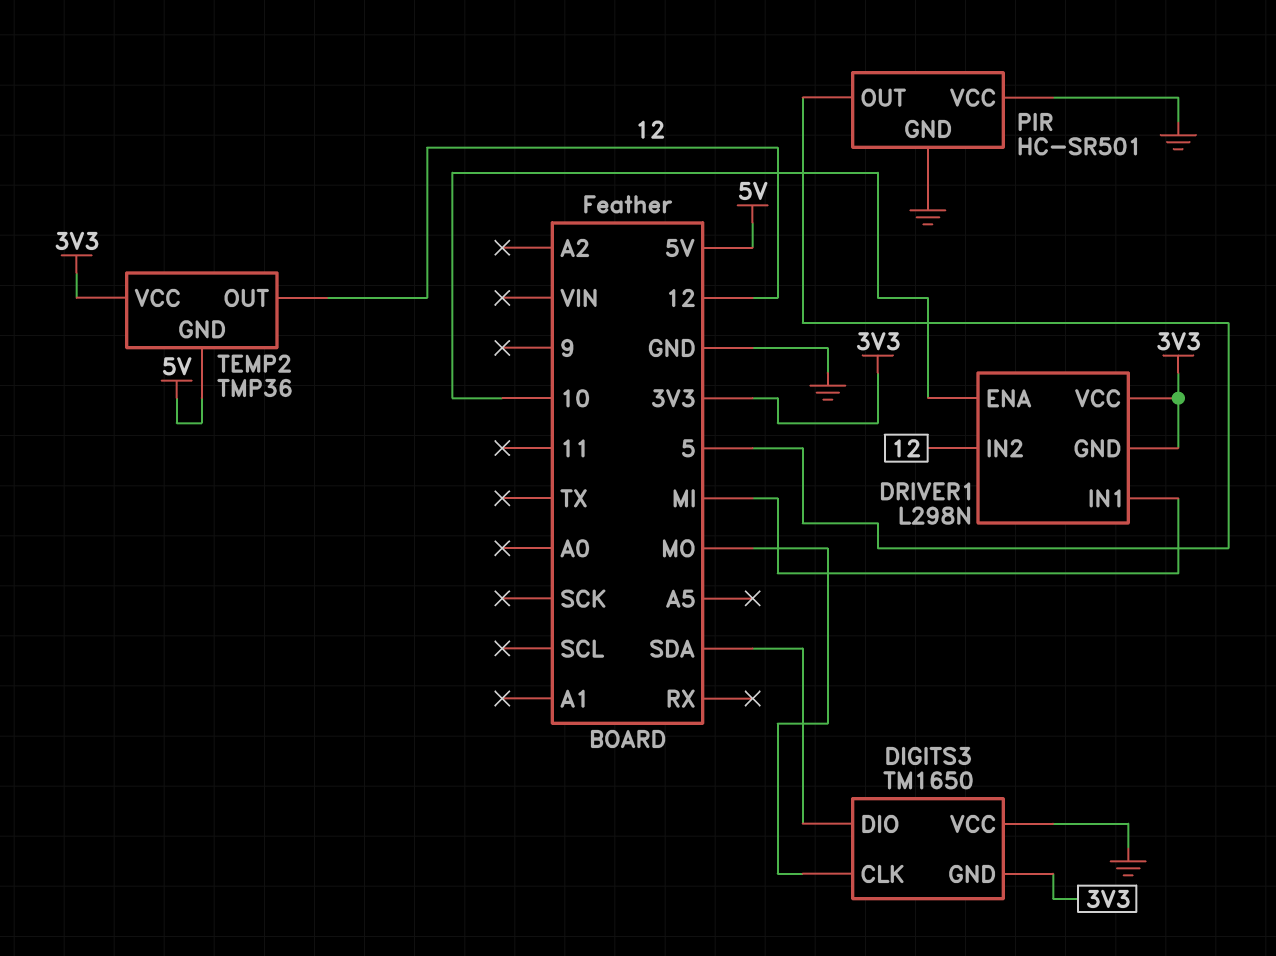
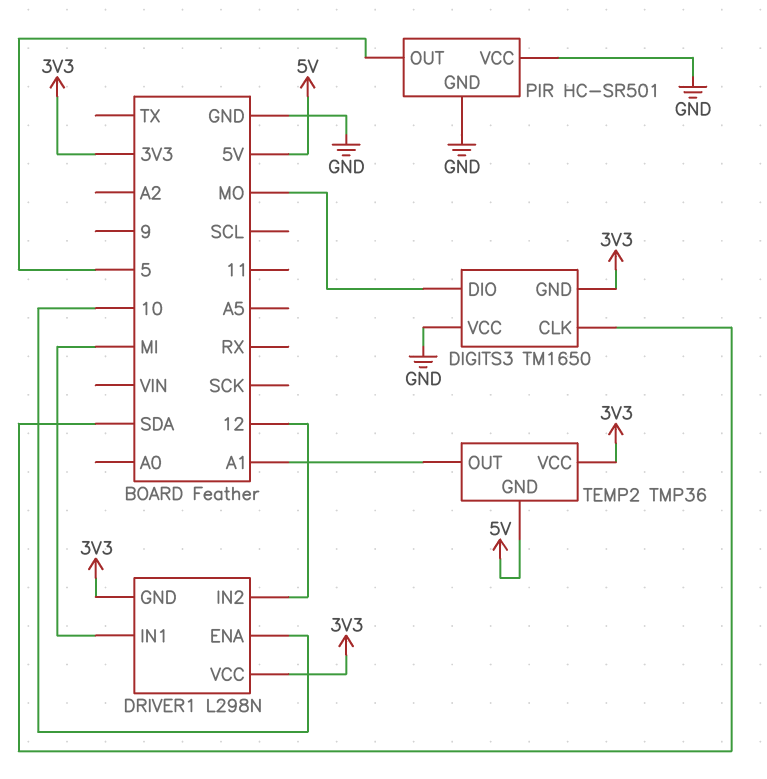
DIGITS3 pin CLK: MO -> SDA
DIGITS3 pin DIO: SDA -> MO
TEMP2 pin OUT: 12 -> A1

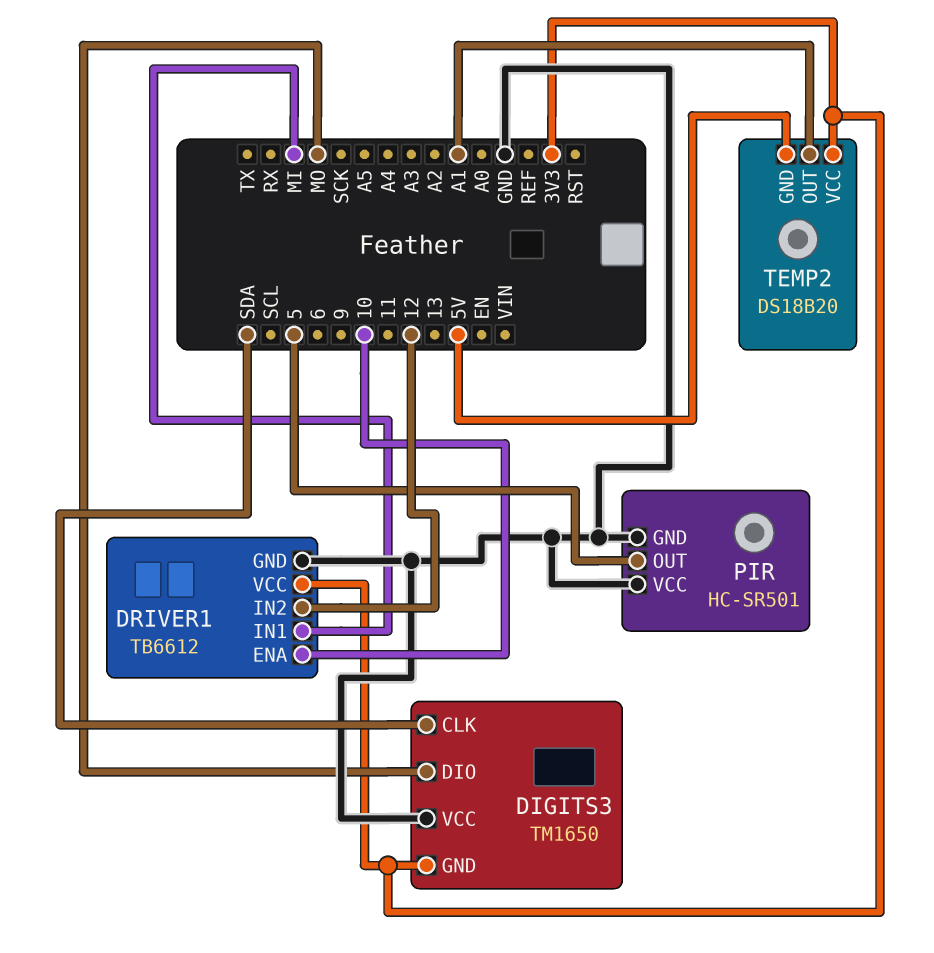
DRIVER1: L298N -> TB6612
DRIVER1 pin GND: 3V3 -> GND
TEMP2: TMP36 -> DS18B20

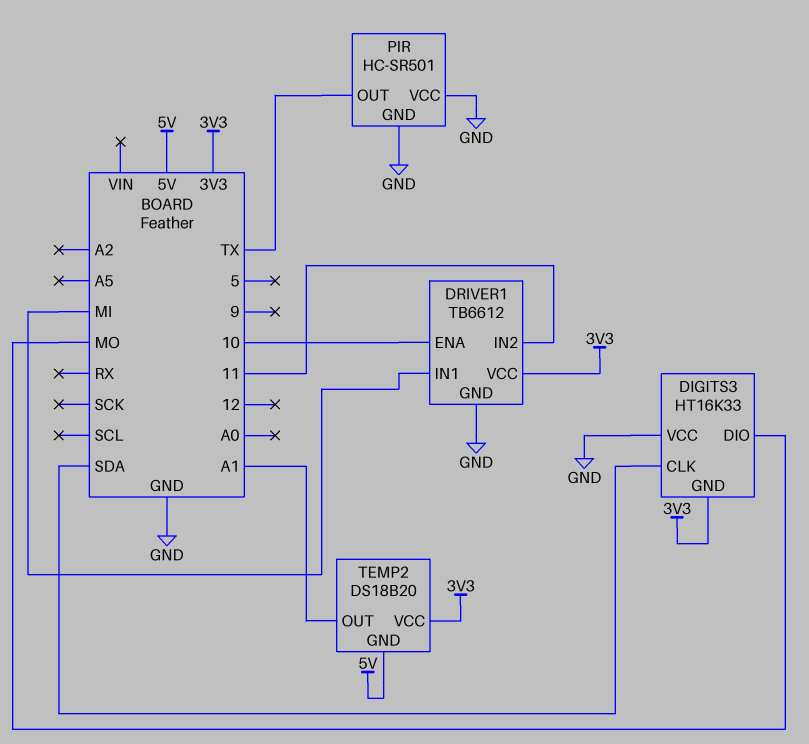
DIGITS3: TM1650 -> HT16K33
DRIVER1 pin IN2: 12 -> 11
PIR pin OUT: 5 -> TX

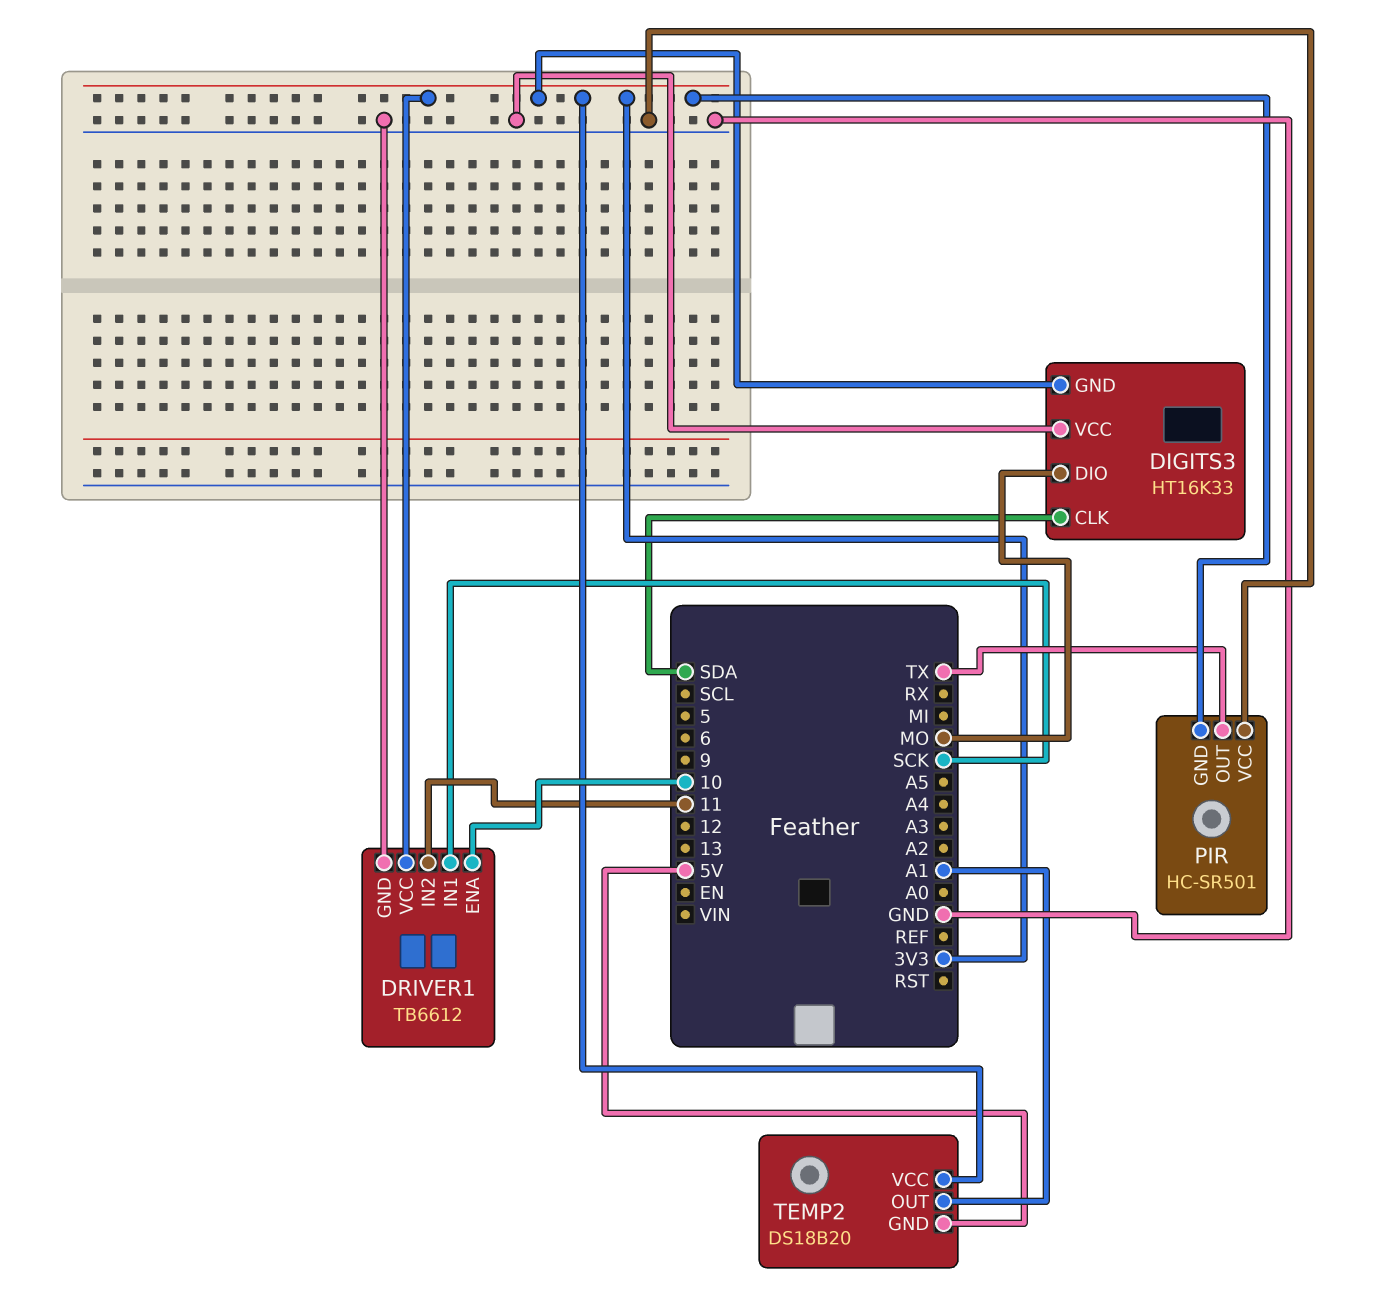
DRIVER1 pin IN1: MI -> SCK
PIR pin GND: GND -> 3V3

